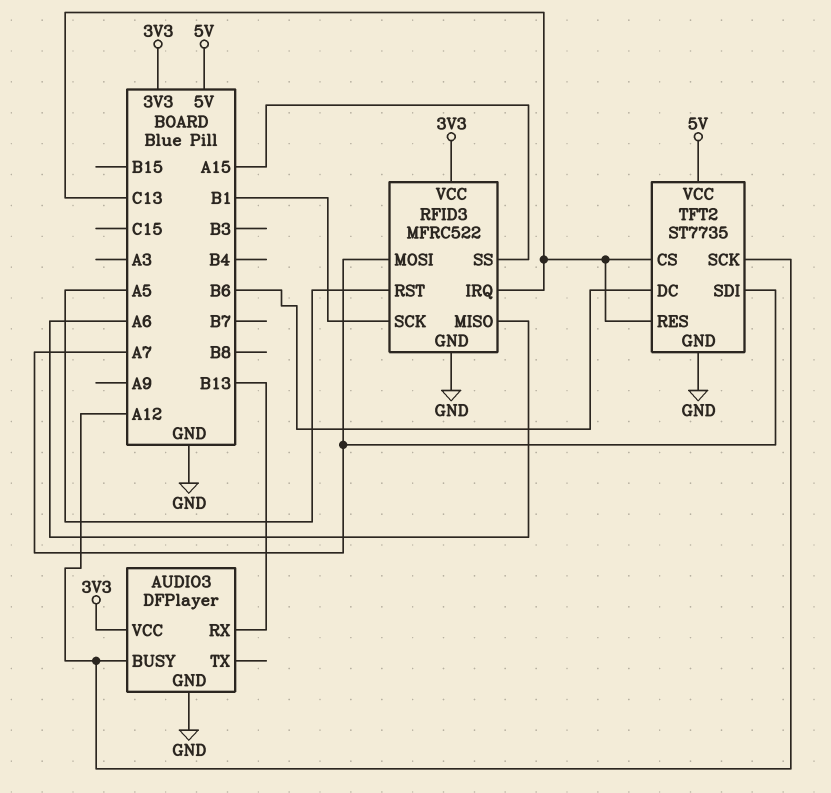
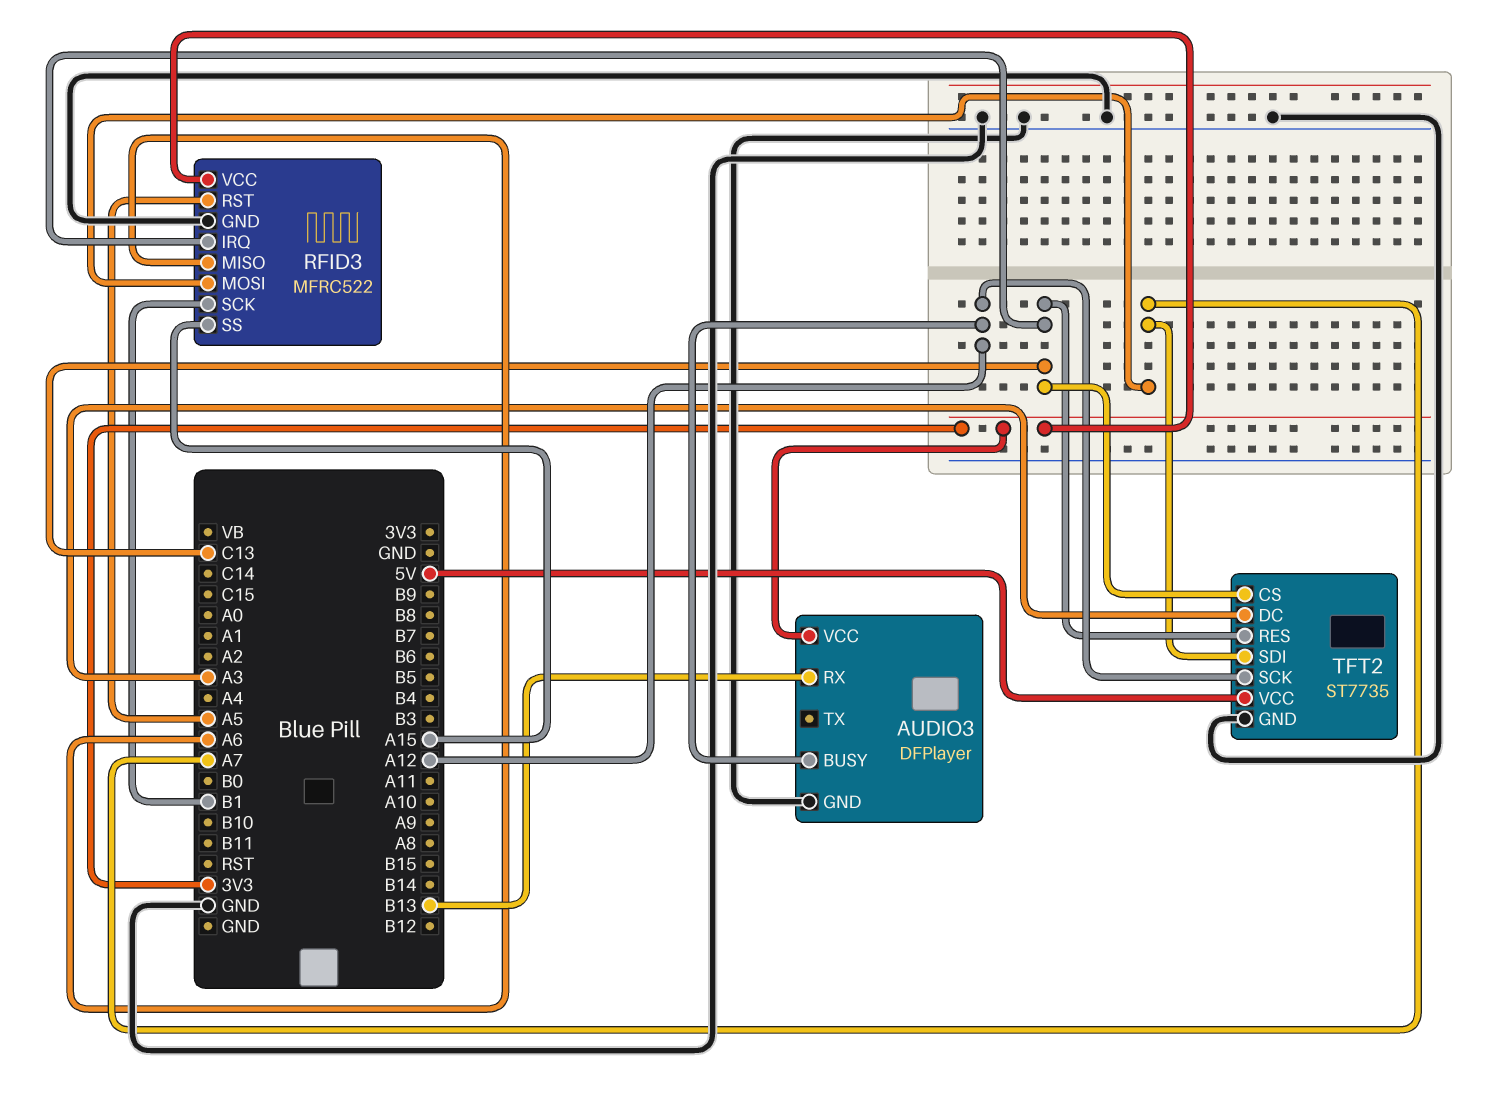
TFT2 pin DC: B6 -> A3

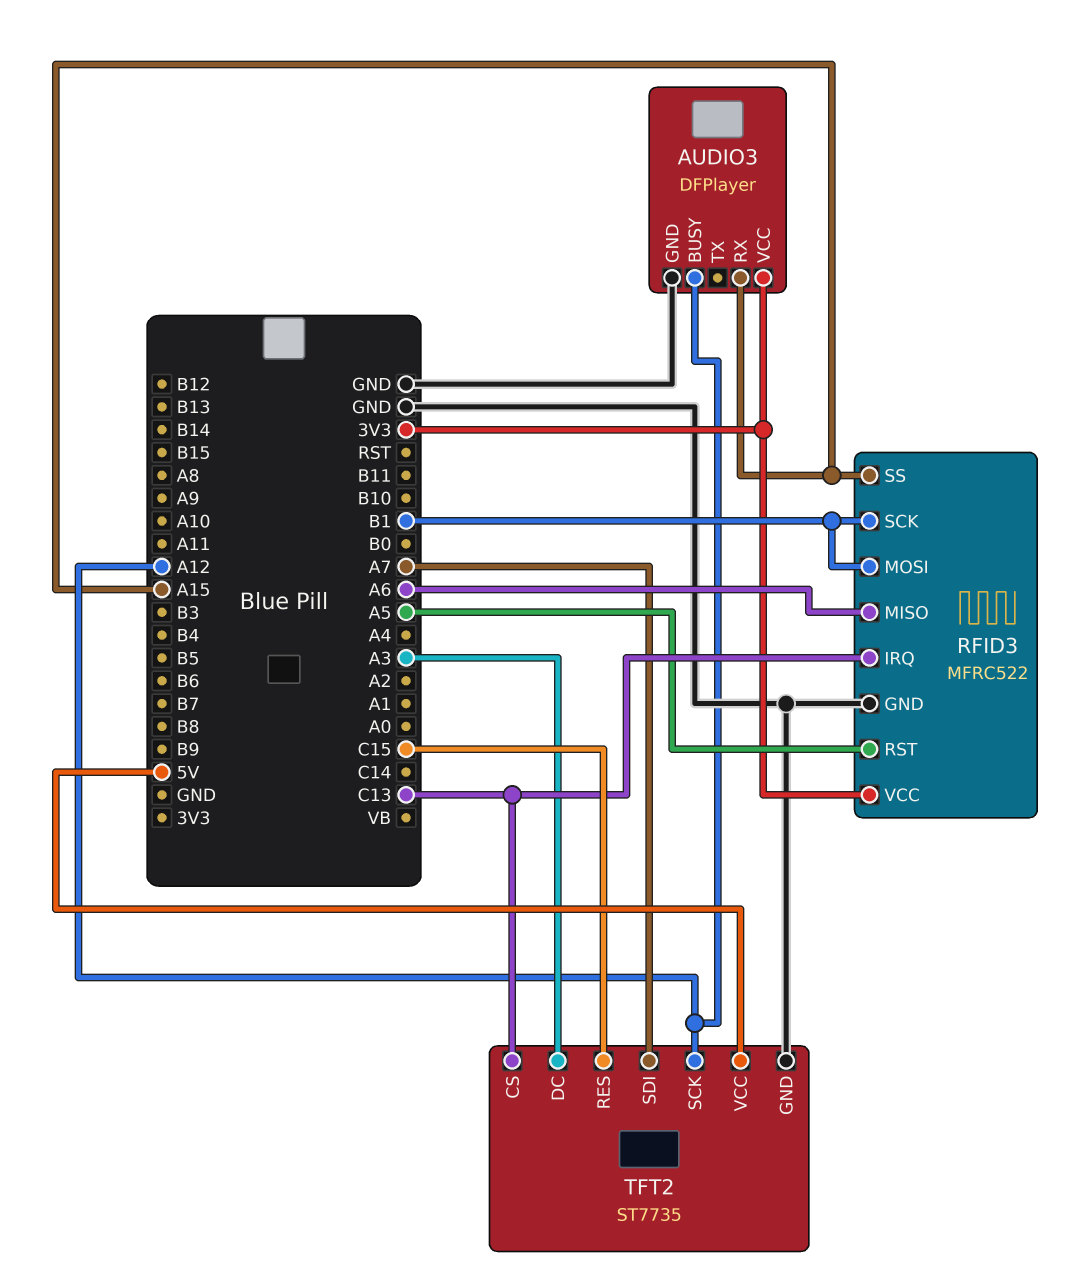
AUDIO3 pin RX: B13 -> A15
RFID3 pin MOSI: A7 -> B1
TFT2 pin RES: C13 -> C15

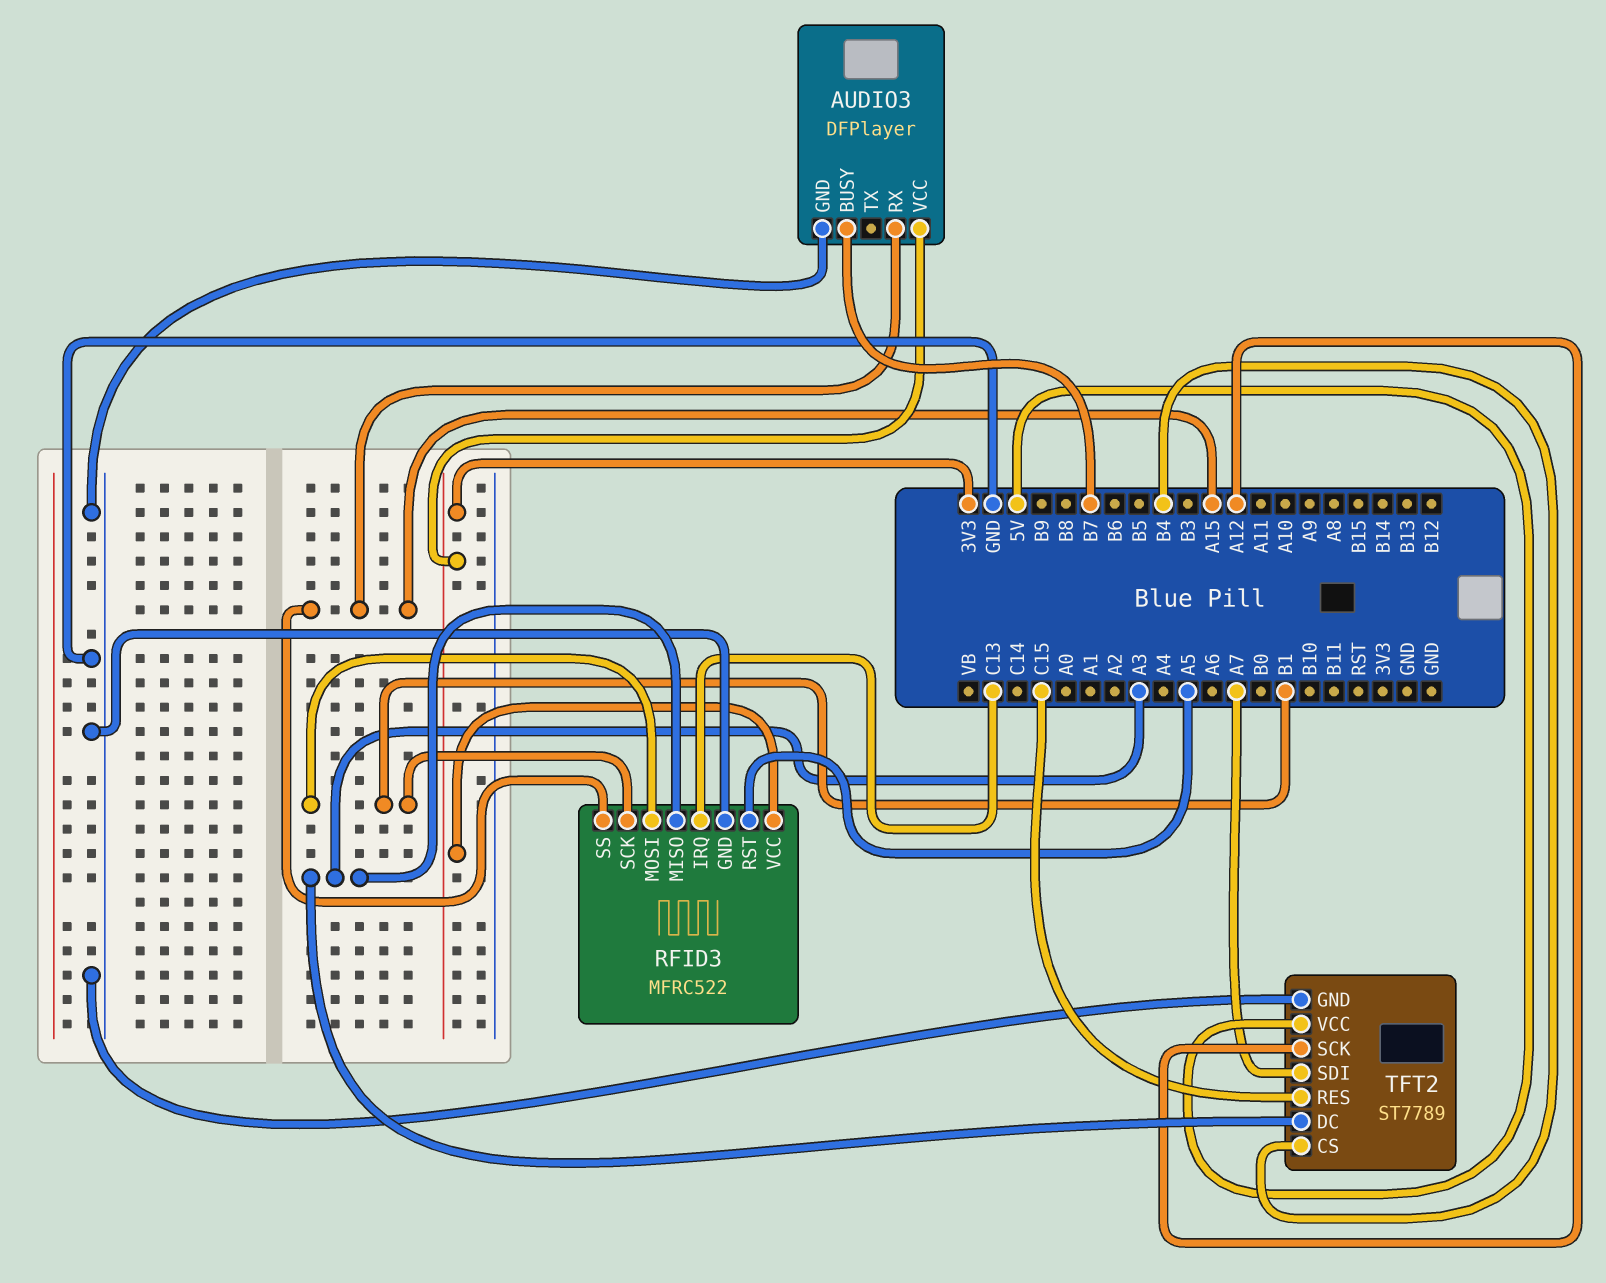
AUDIO3 pin BUSY: A12 -> B7
RFID3 pin MISO: A6 -> A3
TFT2: ST7735 -> ST7789
TFT2 pin CS: C13 -> B4

